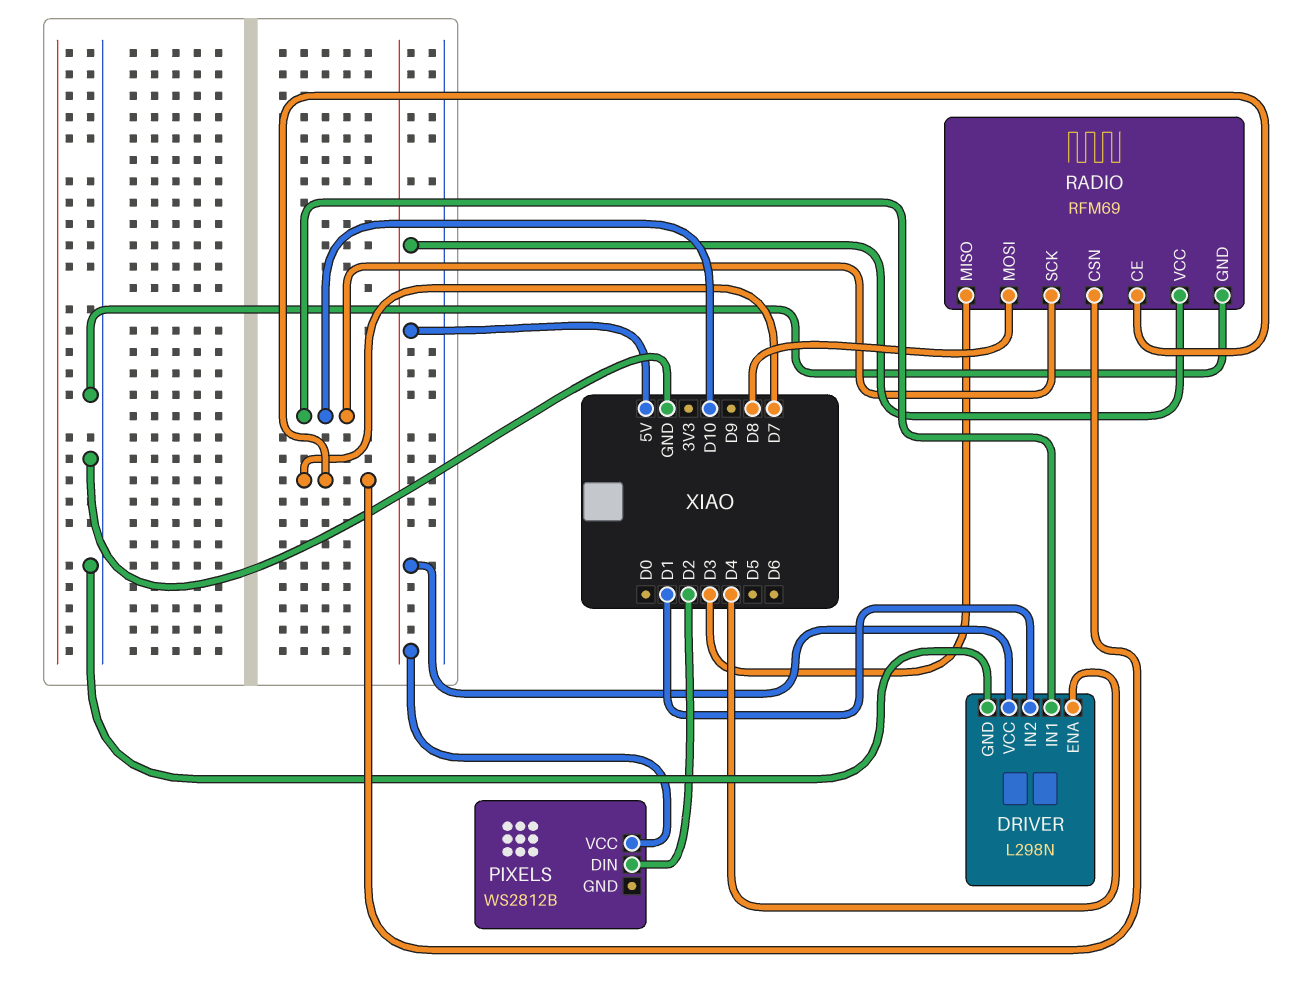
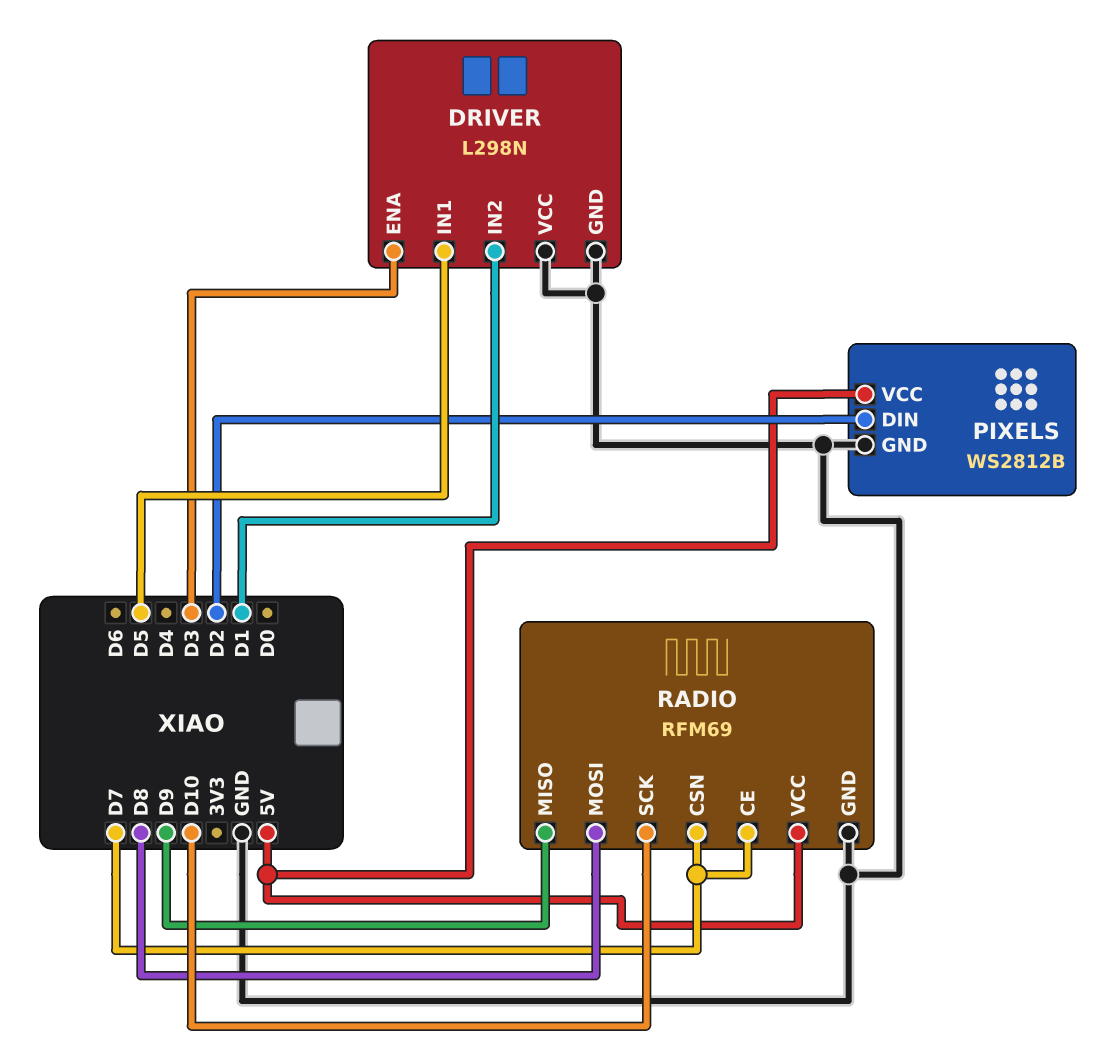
DRIVER pin ENA: D4 -> D3
DRIVER pin IN1: D10 -> D5
DRIVER pin VCC: 5V -> GND
PIXELS pin GND: none -> GND
RADIO pin MISO: D3 -> D9

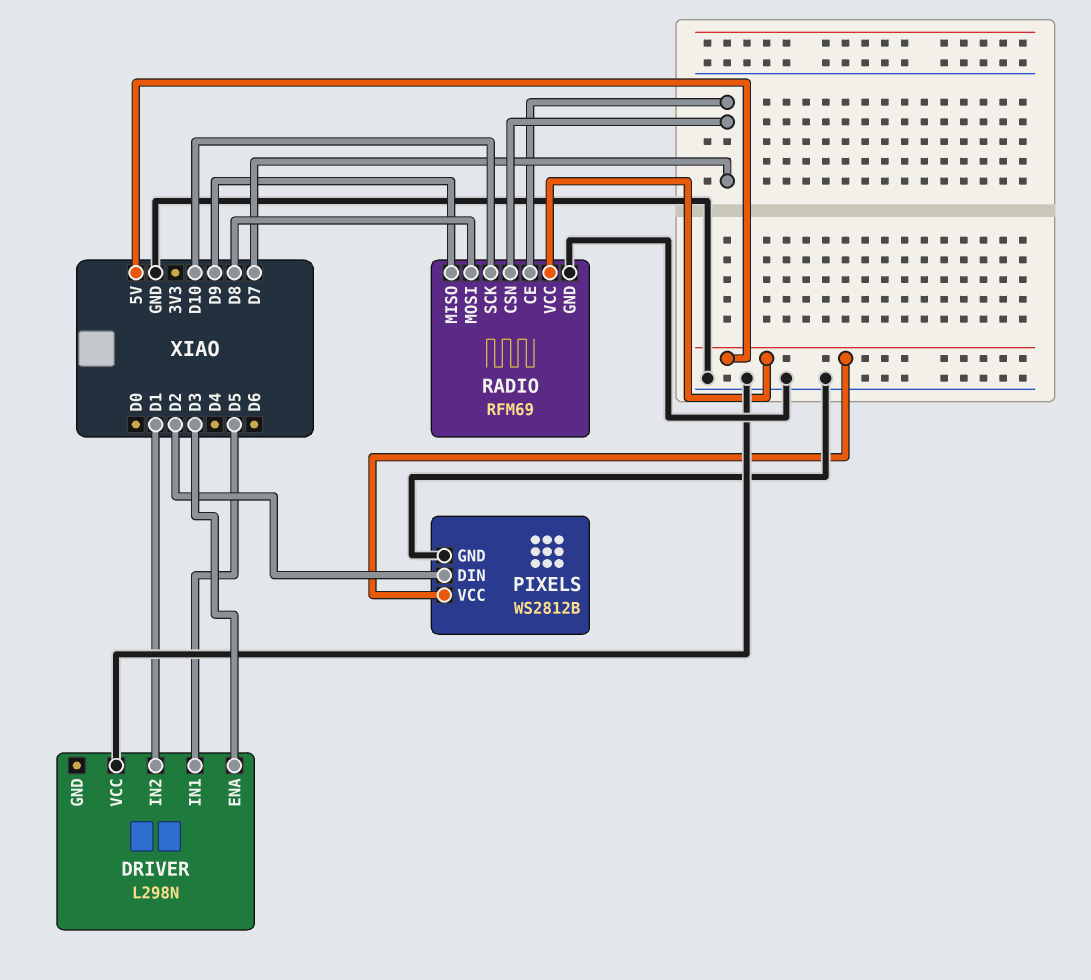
DRIVER pin GND: GND -> none

